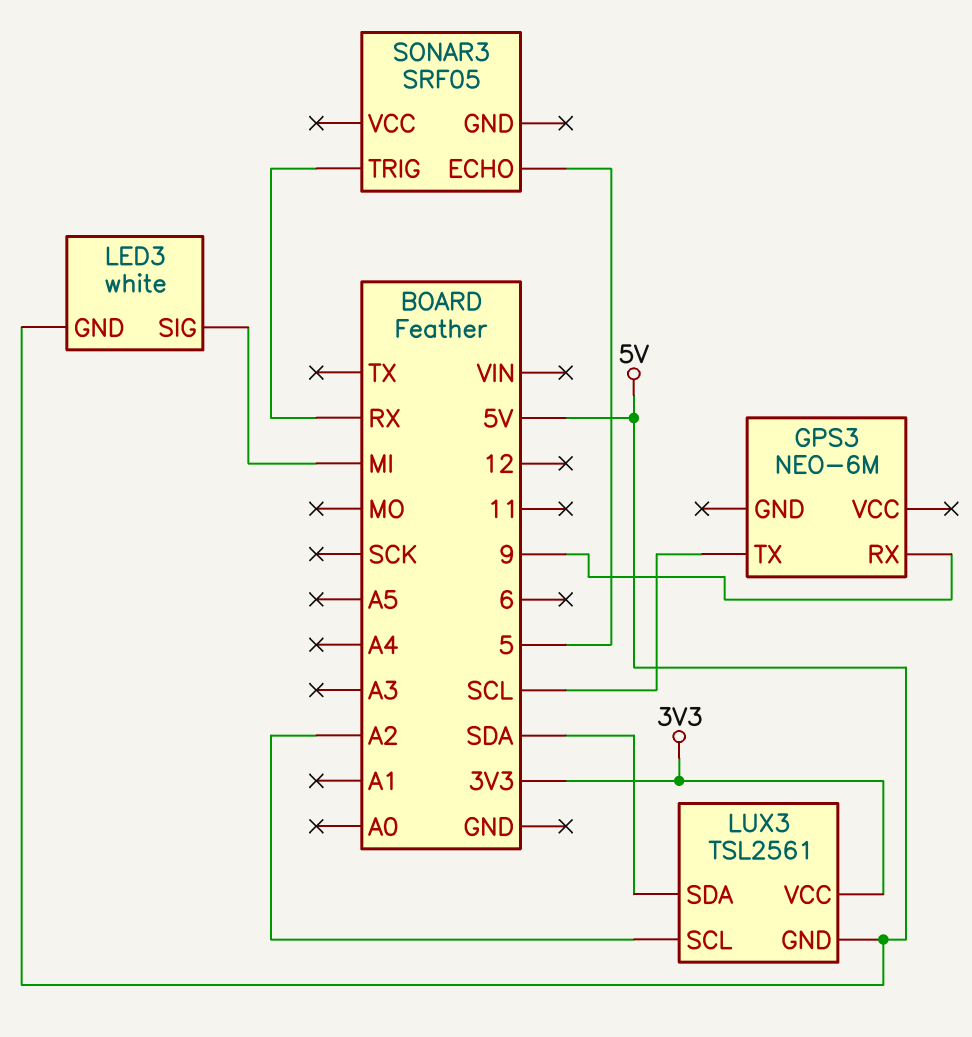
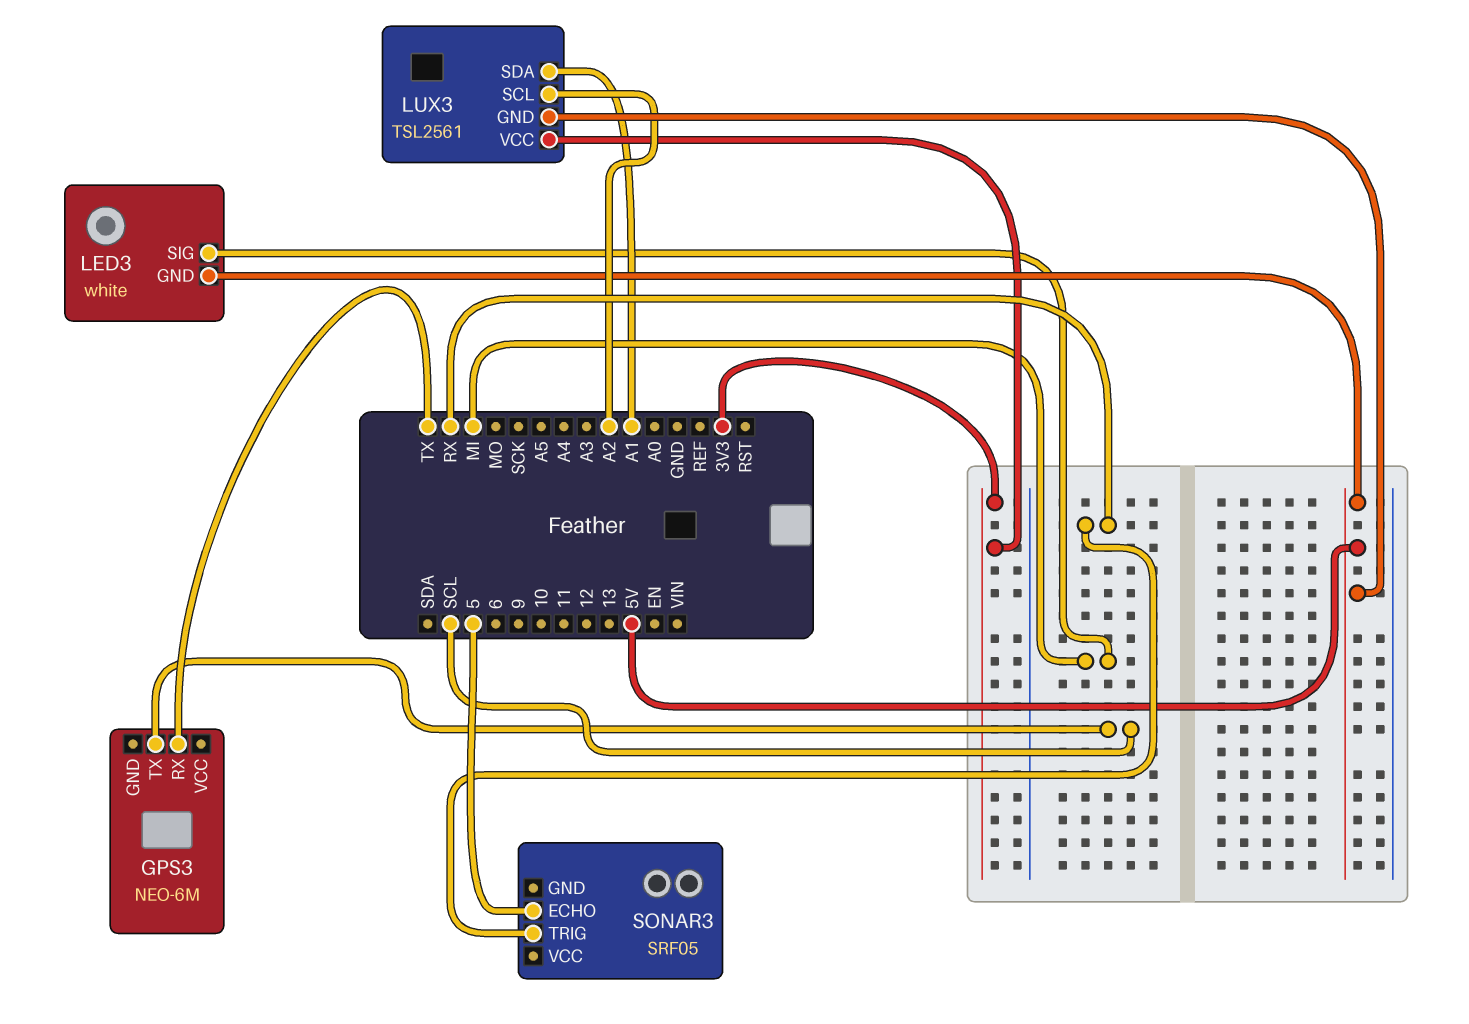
GPS3 pin RX: 9 -> TX
LUX3 pin SDA: SDA -> A1

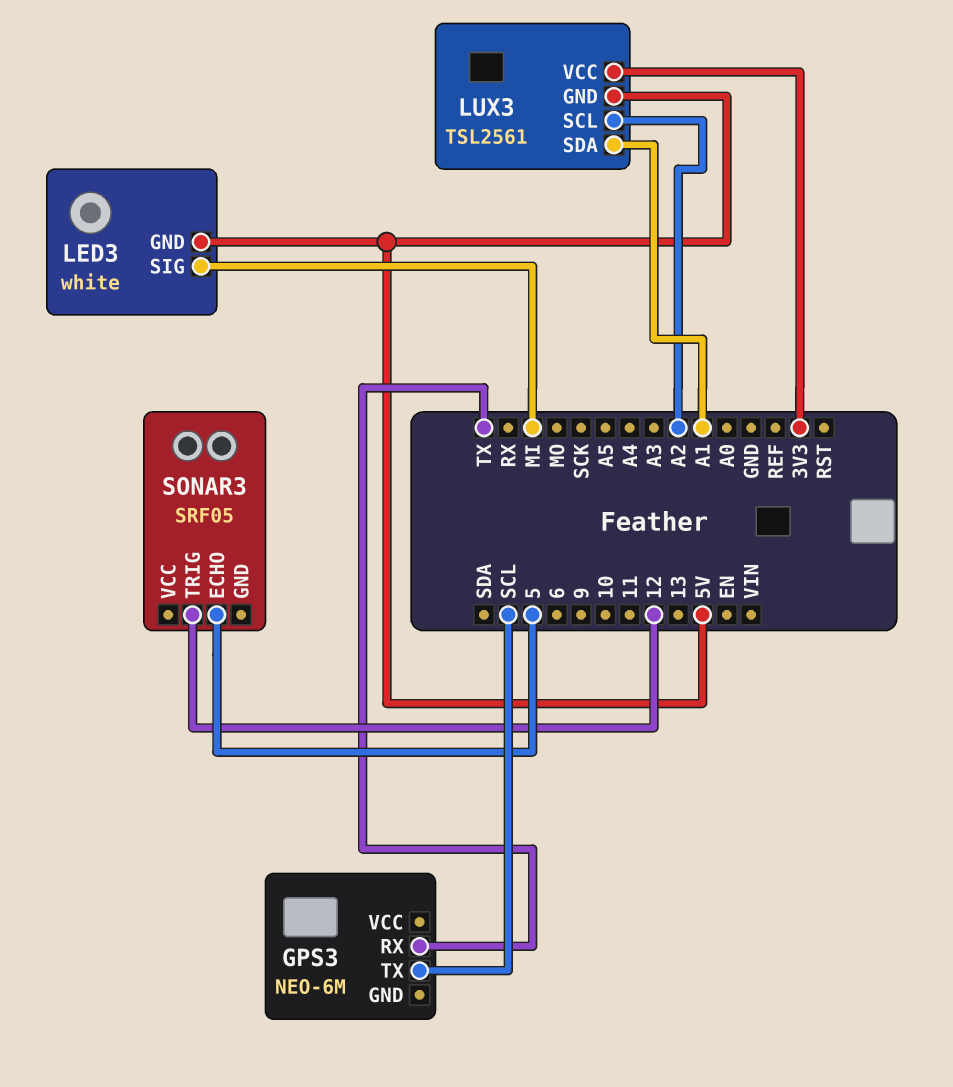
SONAR3 pin TRIG: RX -> 12

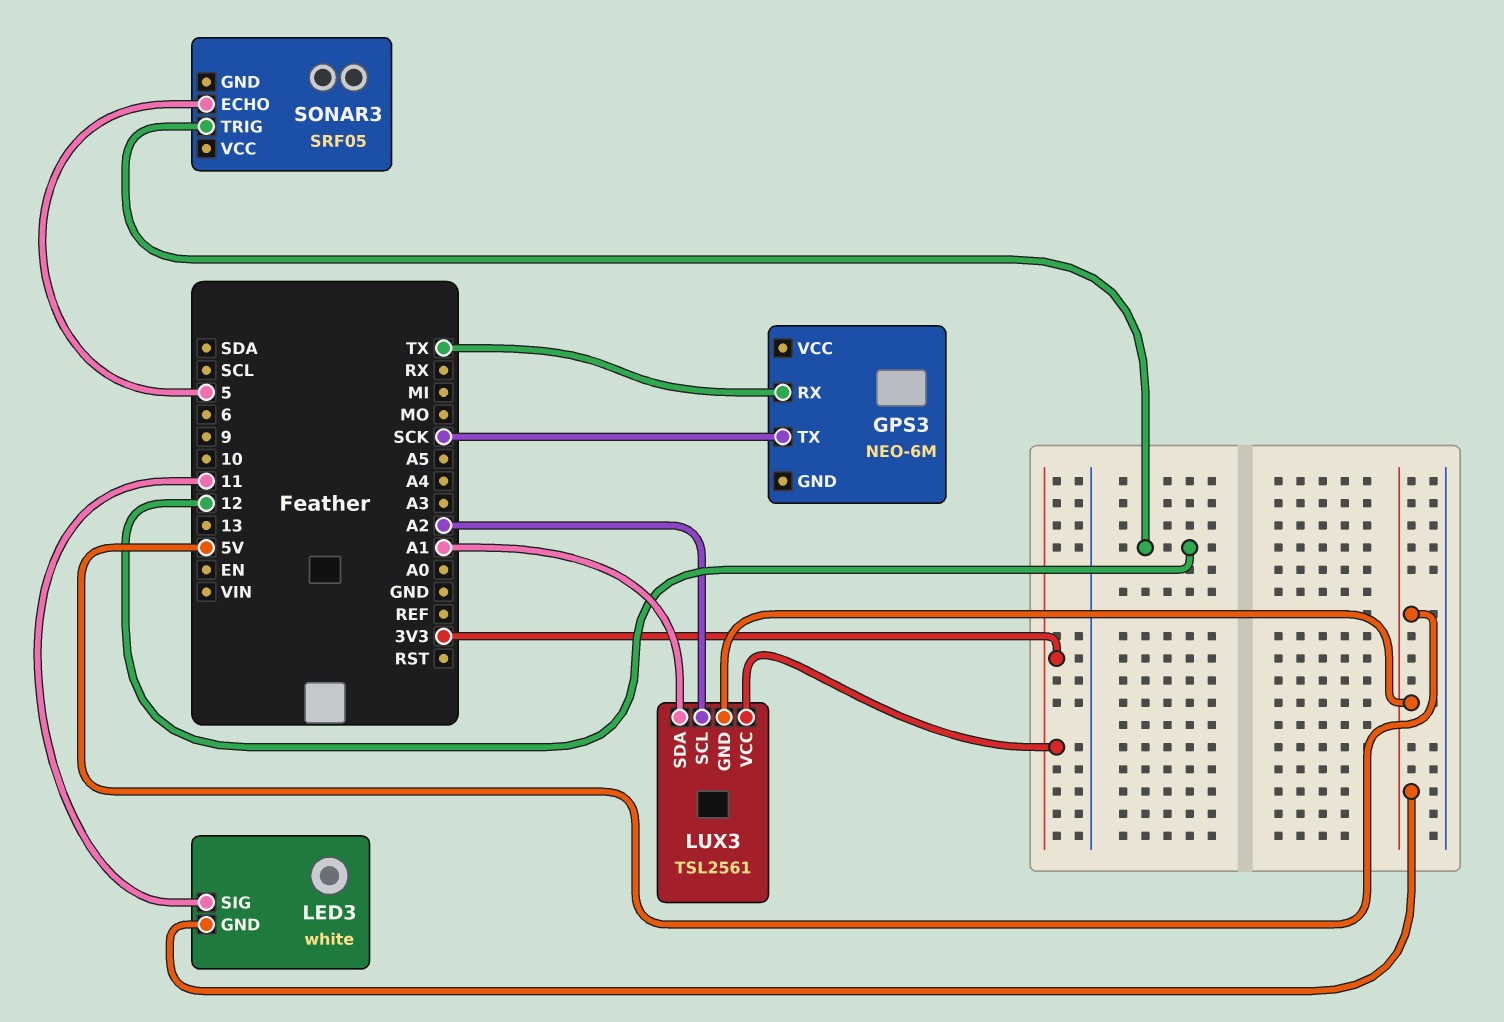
GPS3 pin TX: SCL -> SCK
LED3 pin SIG: MI -> 11

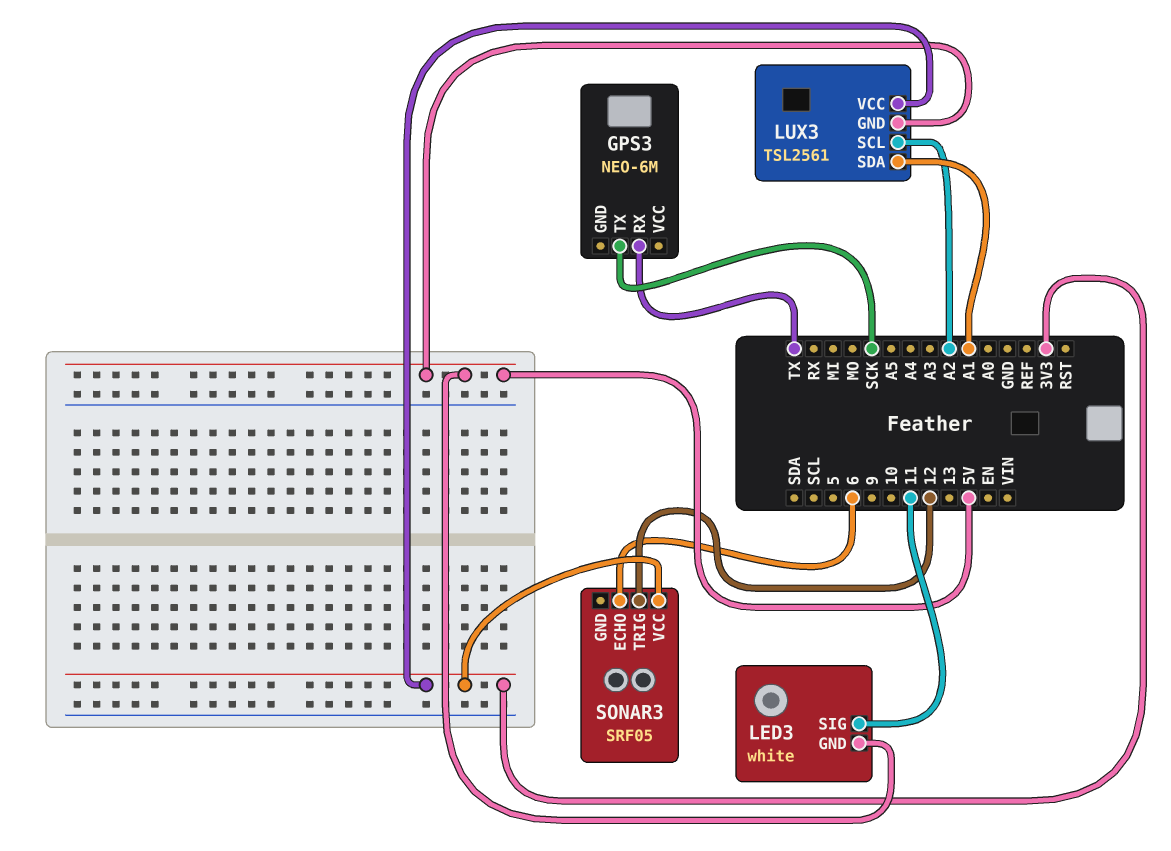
SONAR3 pin ECHO: 5 -> 6
SONAR3 pin VCC: none -> 3V3

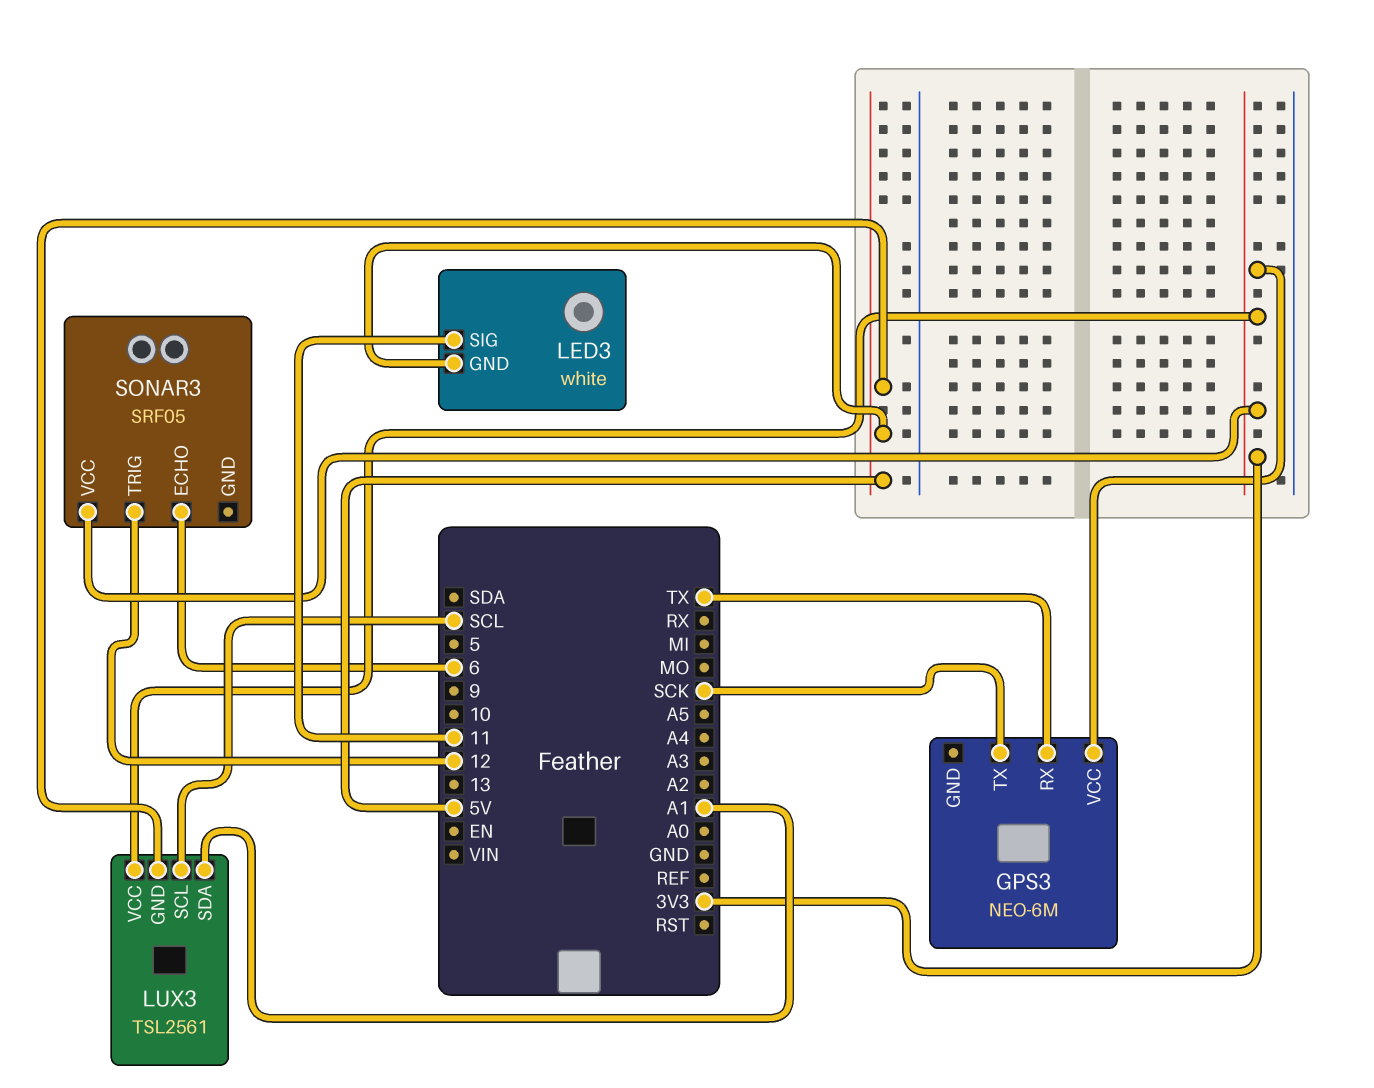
GPS3 pin VCC: none -> 3V3
LUX3 pin SCL: A2 -> SCL

